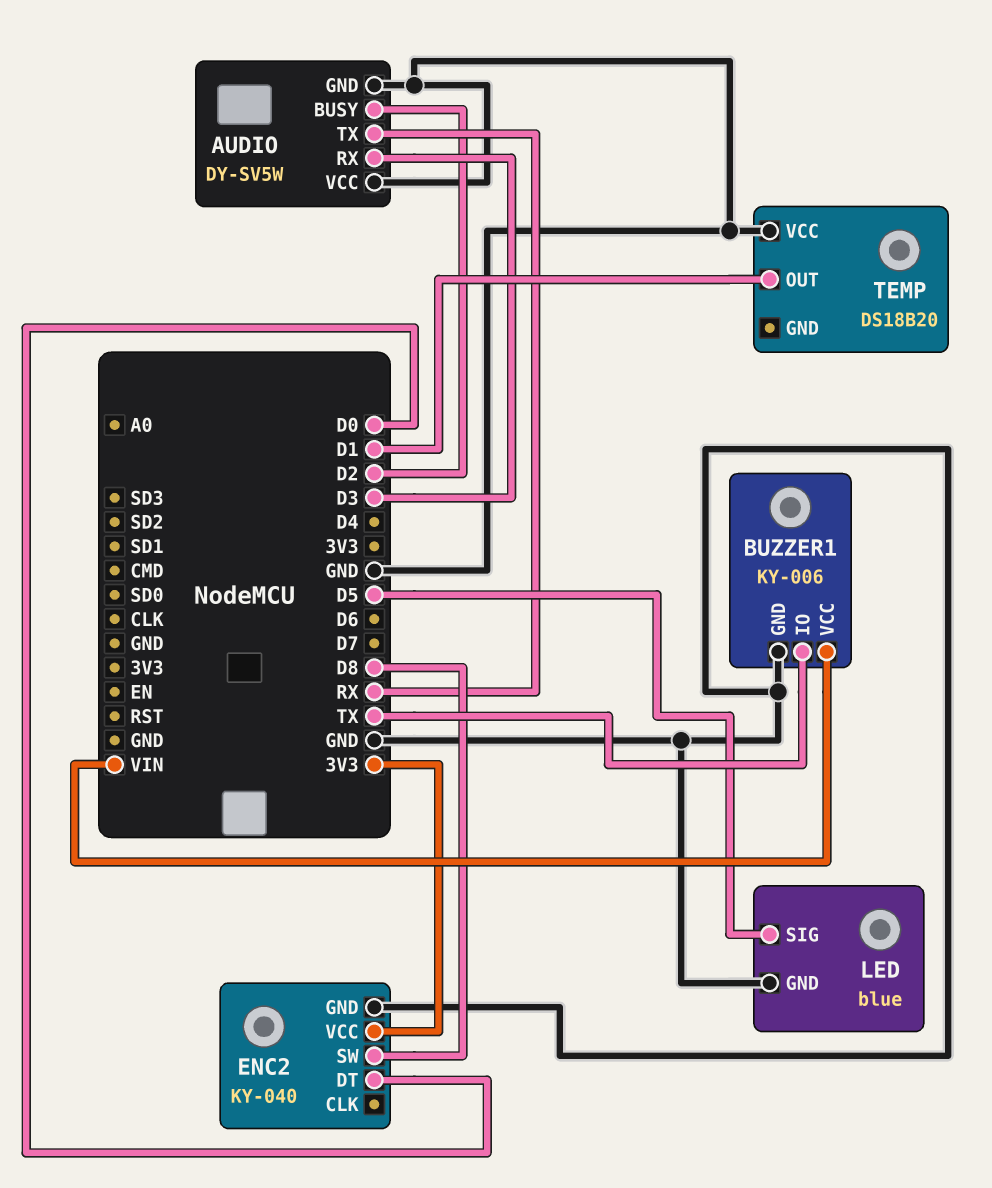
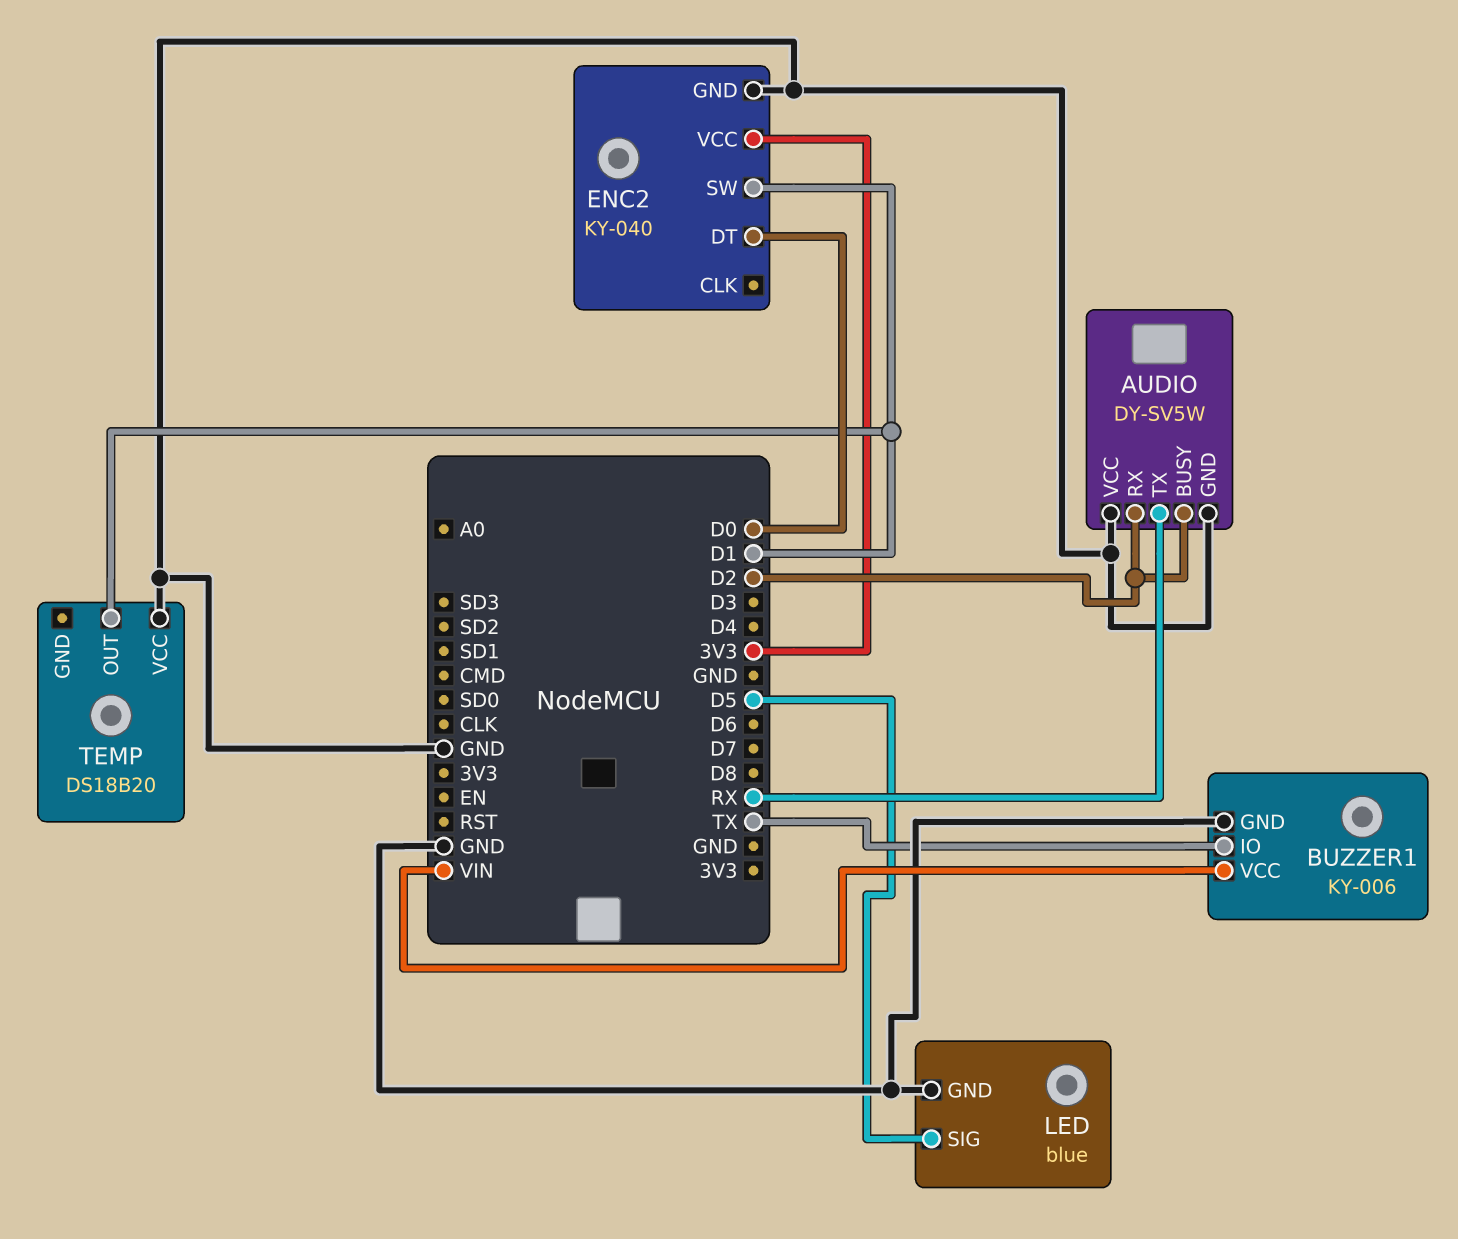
AUDIO pin RX: D3 -> D2
ENC2 pin SW: D8 -> D1

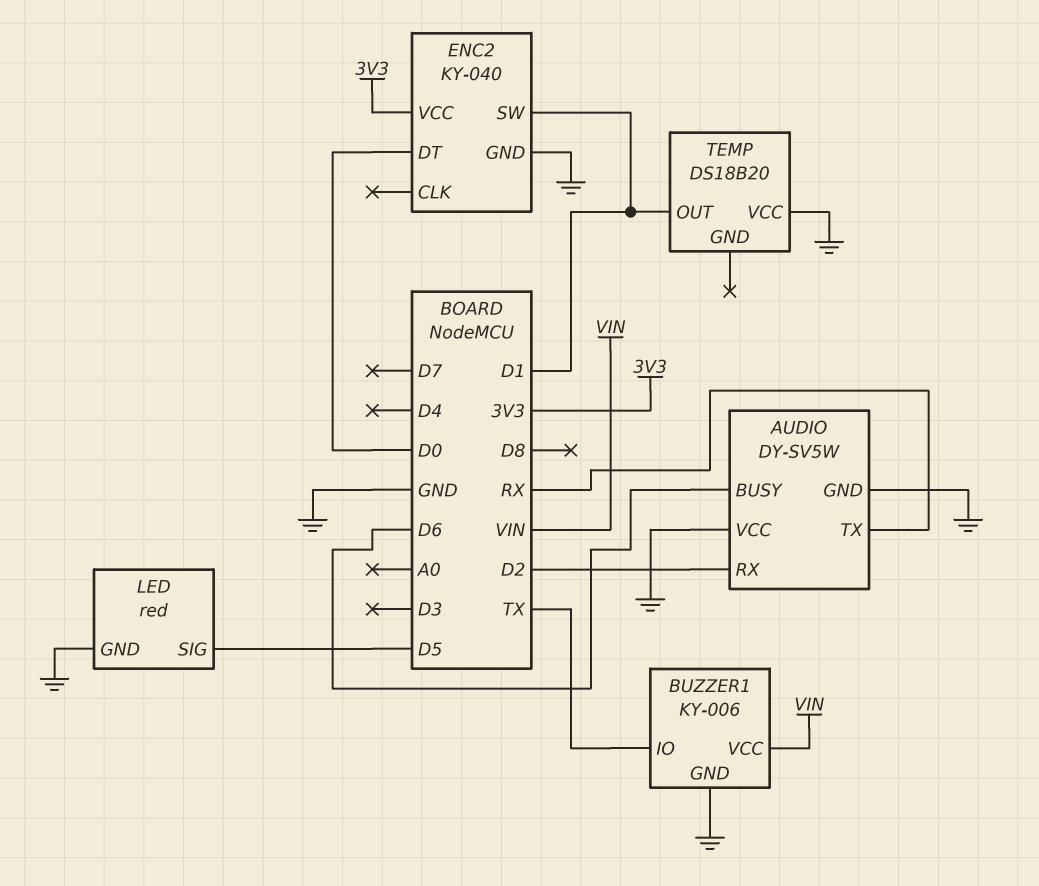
AUDIO pin BUSY: D2 -> D6
LED: blue -> red

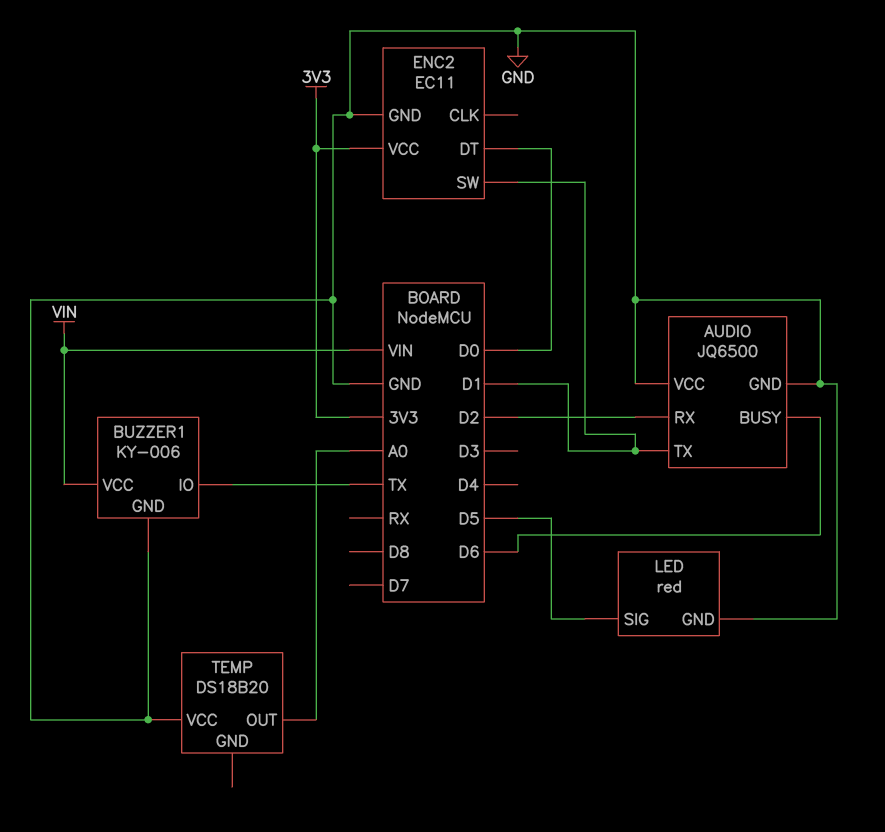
AUDIO: DY-SV5W -> JQ6500
AUDIO pin TX: RX -> D1
ENC2: KY-040 -> EC11
TEMP pin OUT: D1 -> A0

